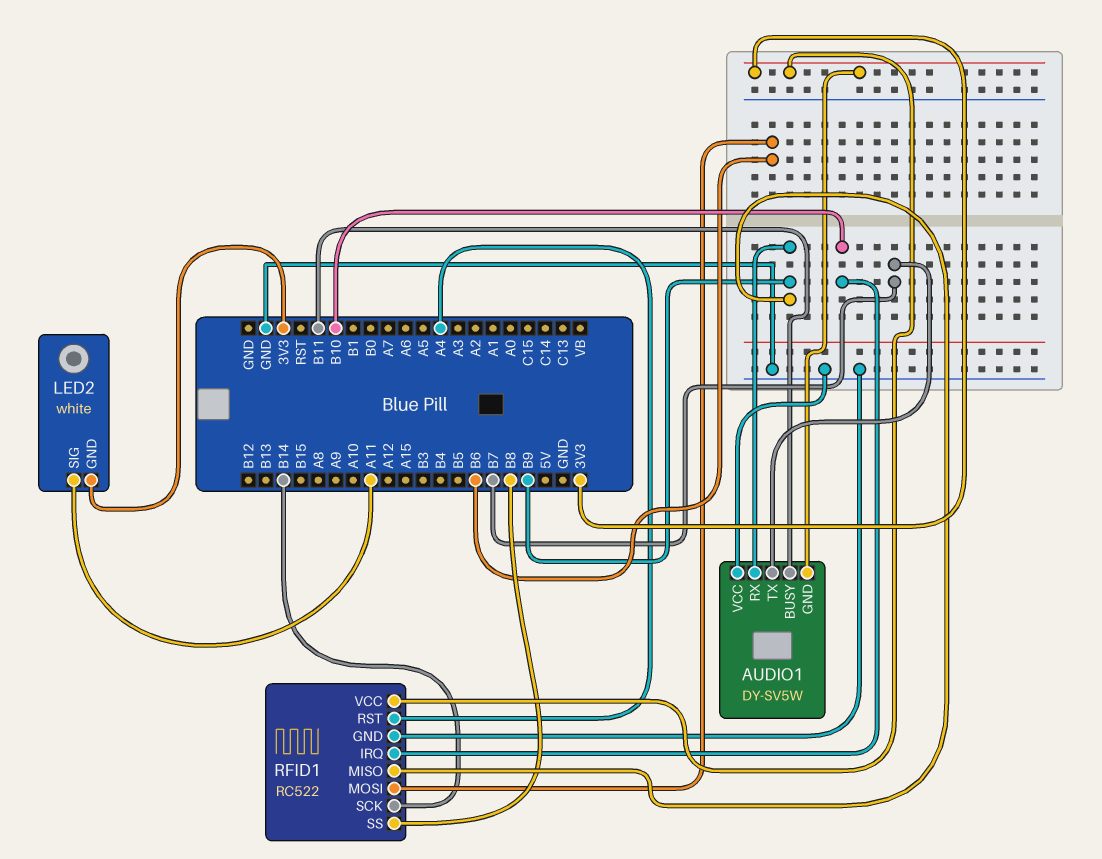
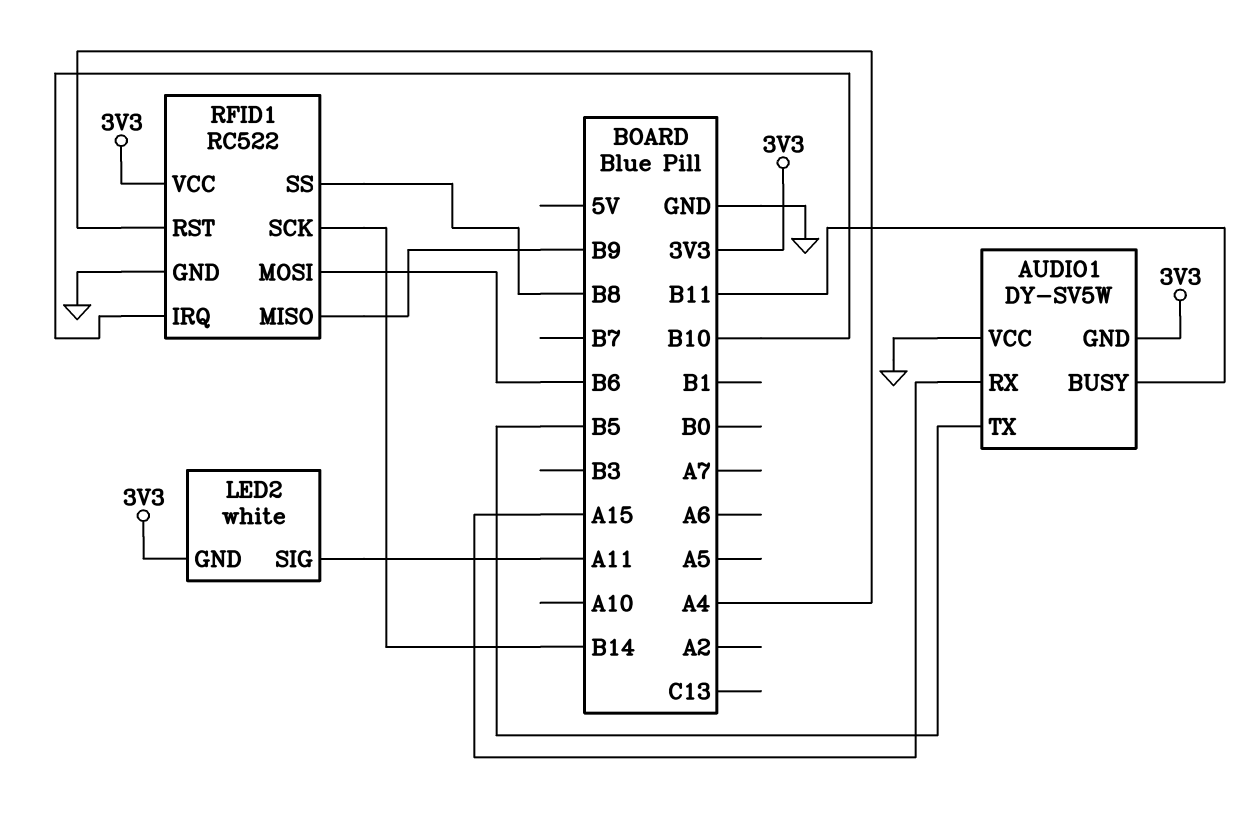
AUDIO1 pin RX: B9 -> A15
AUDIO1 pin TX: B7 -> B5

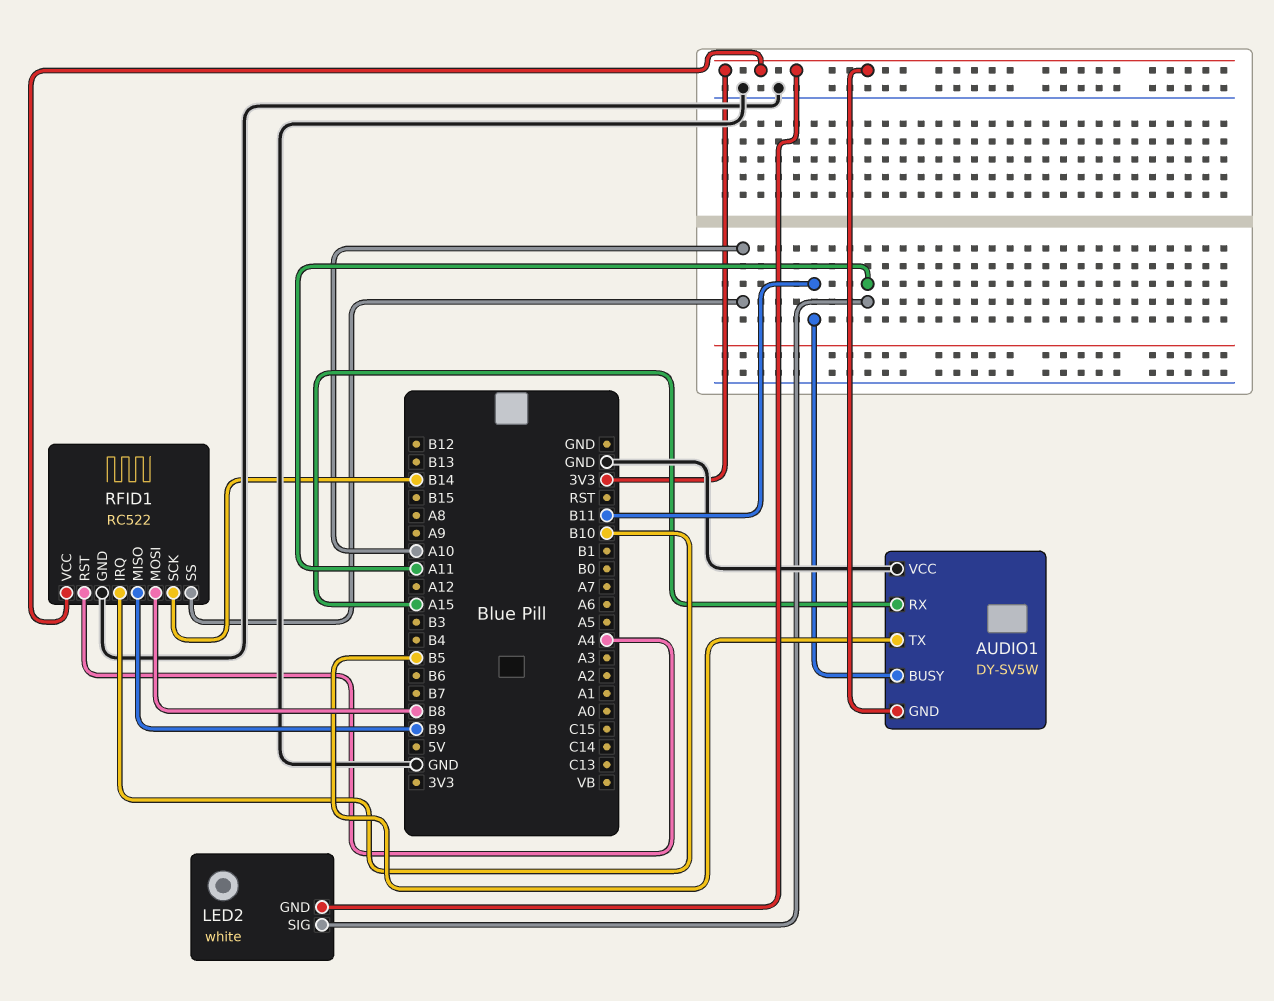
RFID1 pin MOSI: B6 -> B8
RFID1 pin SS: B8 -> A10

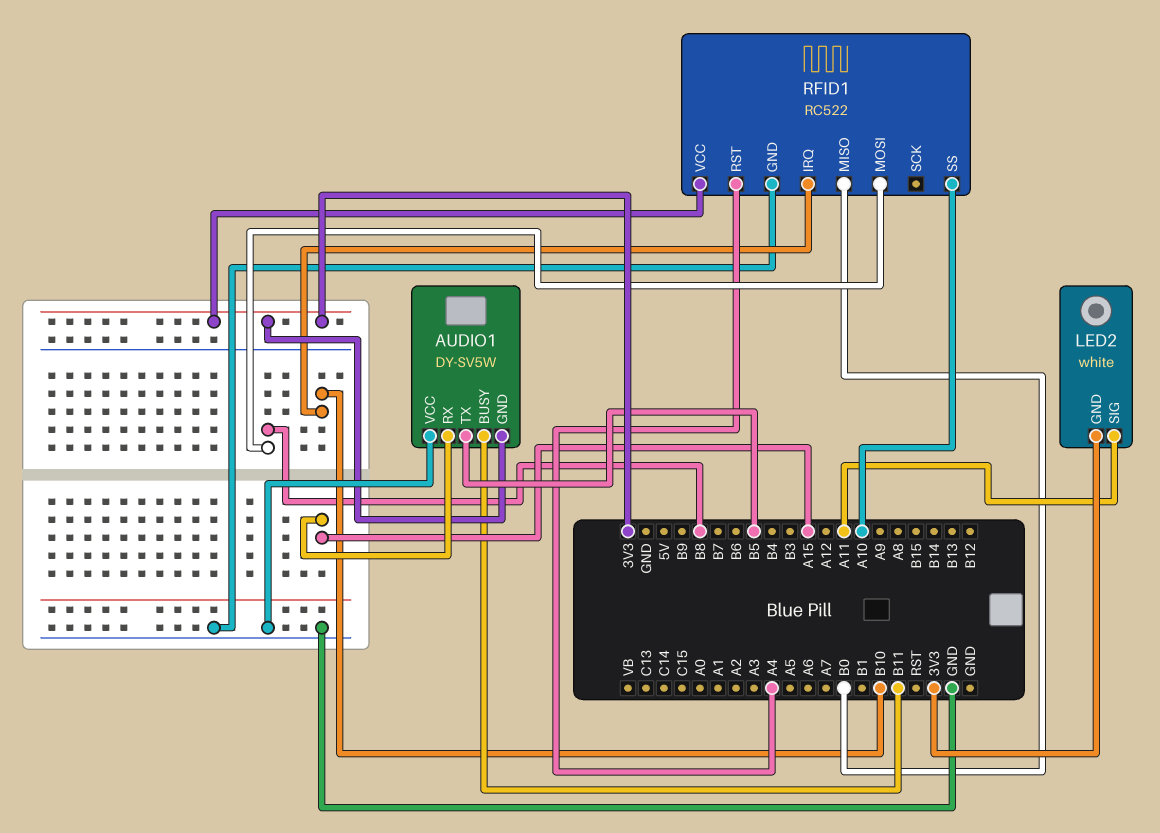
RFID1 pin MISO: B9 -> B0
RFID1 pin SCK: B14 -> none

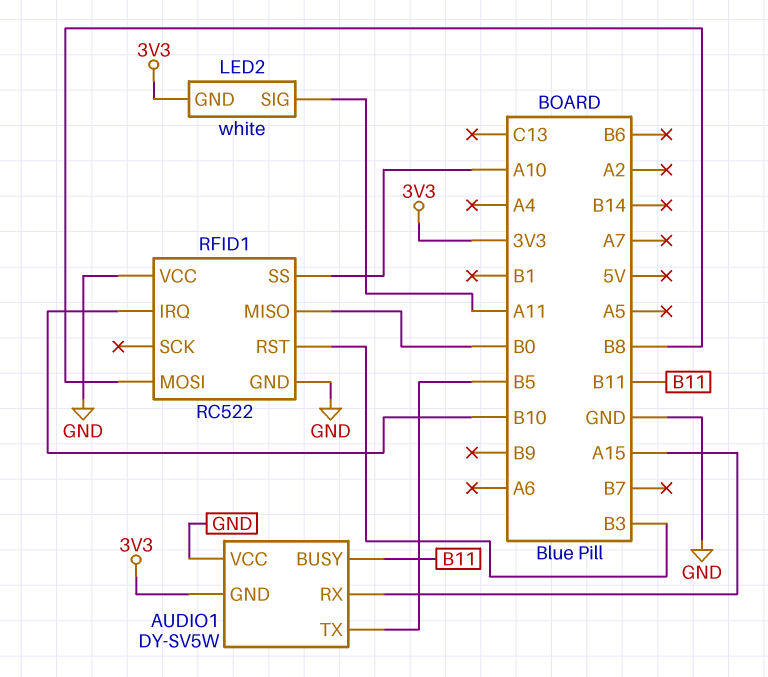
RFID1 pin RST: A4 -> B3
RFID1 pin VCC: 3V3 -> GND

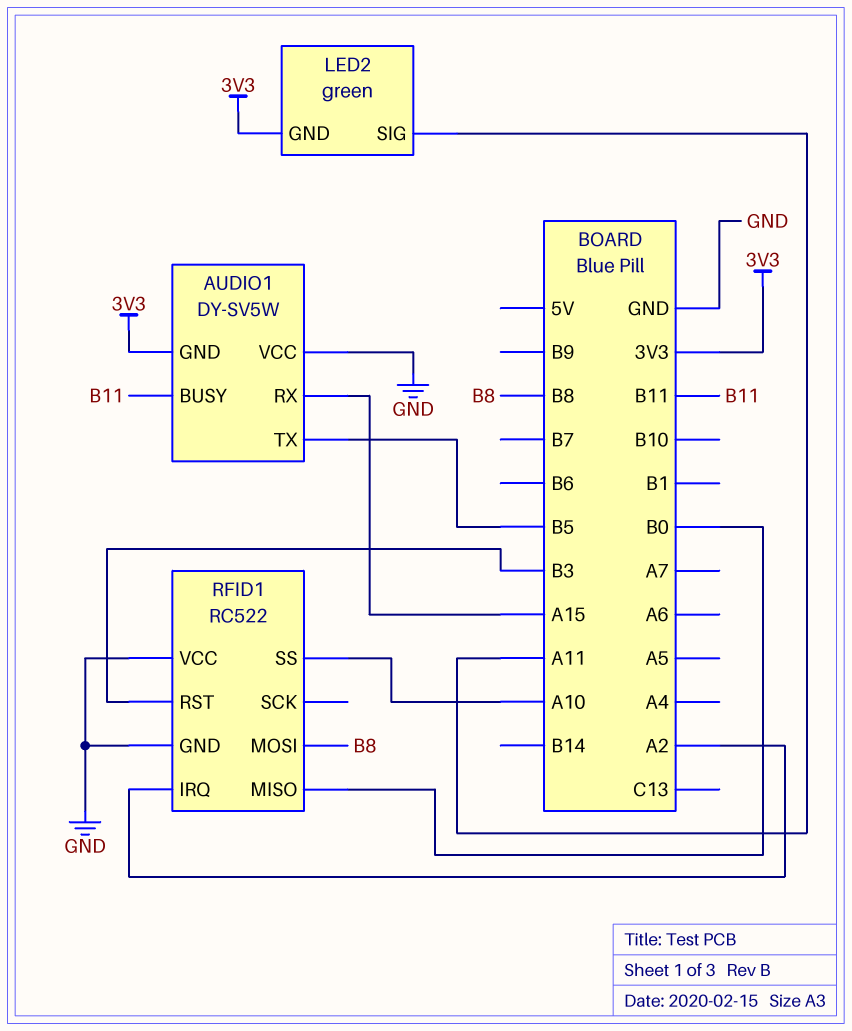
LED2: white -> green
RFID1 pin IRQ: B10 -> A2

